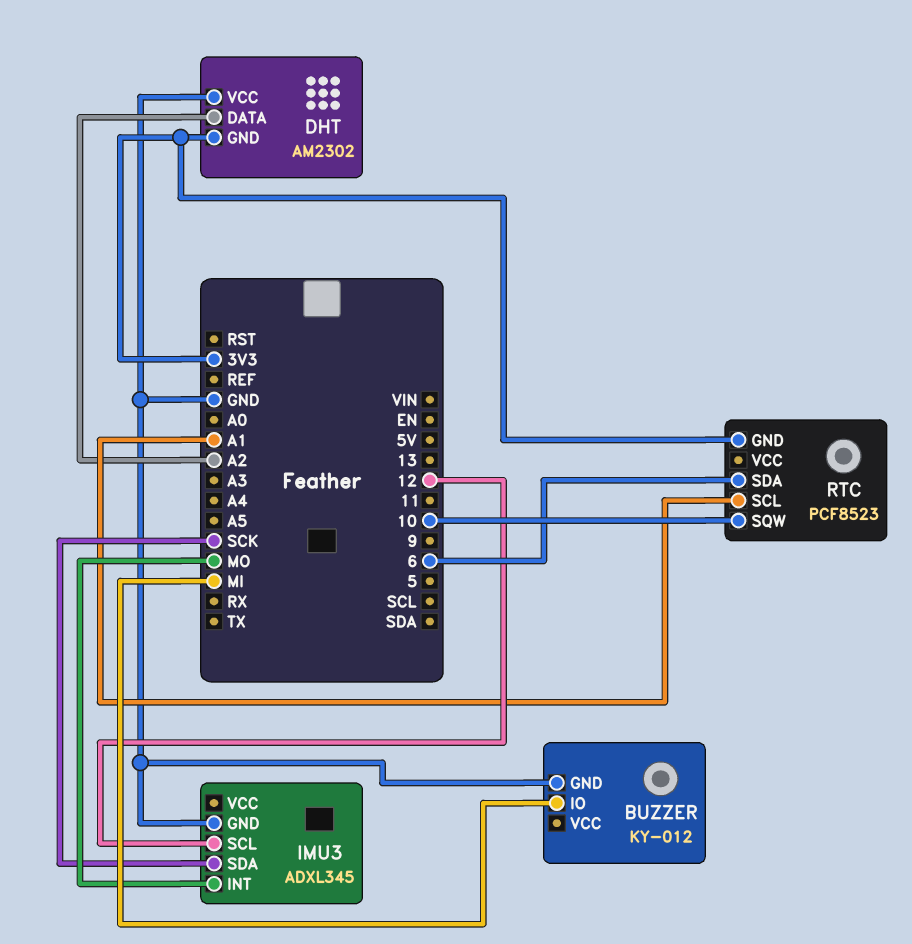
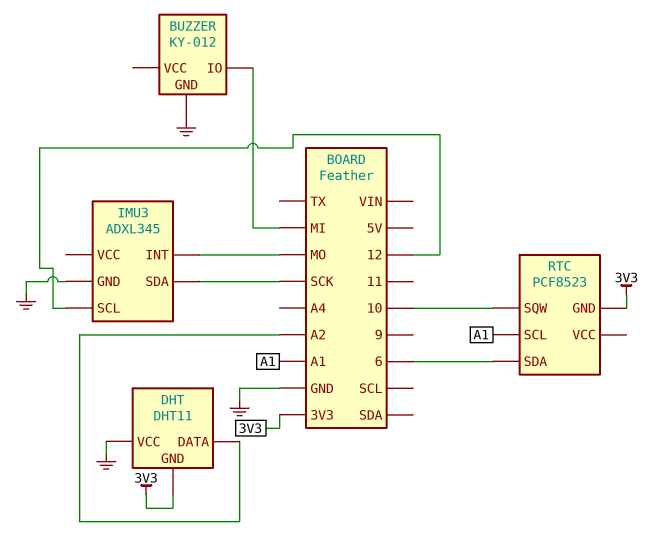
DHT: AM2302 -> DHT11

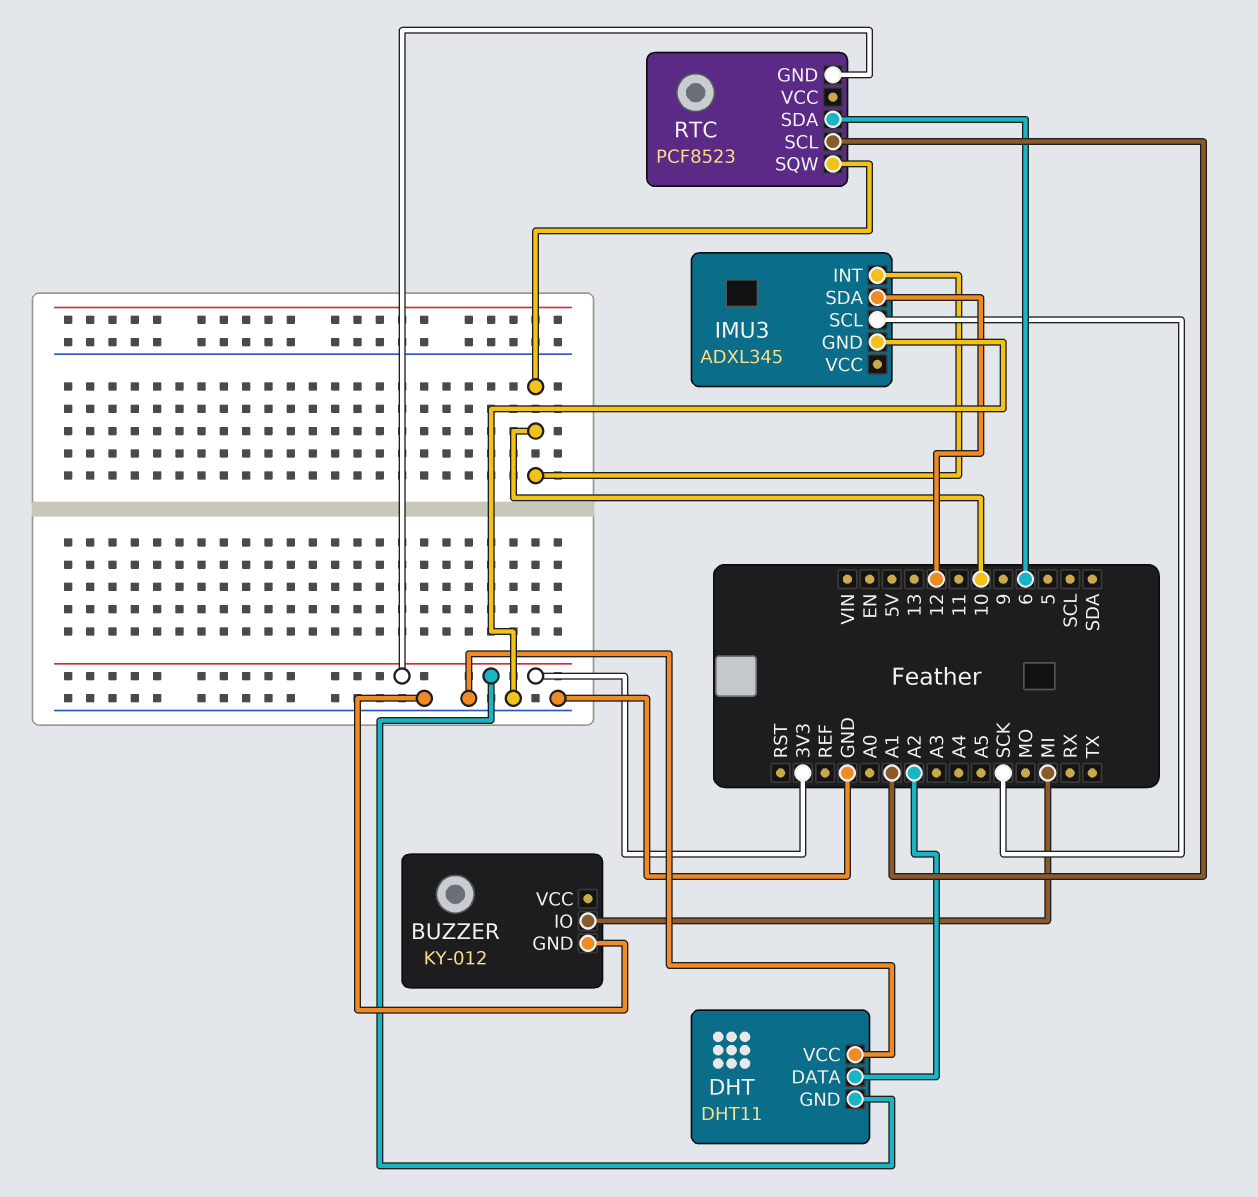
IMU3 pin INT: MO -> 10
IMU3 pin SCL: 12 -> SCK
IMU3 pin SDA: SCK -> 12

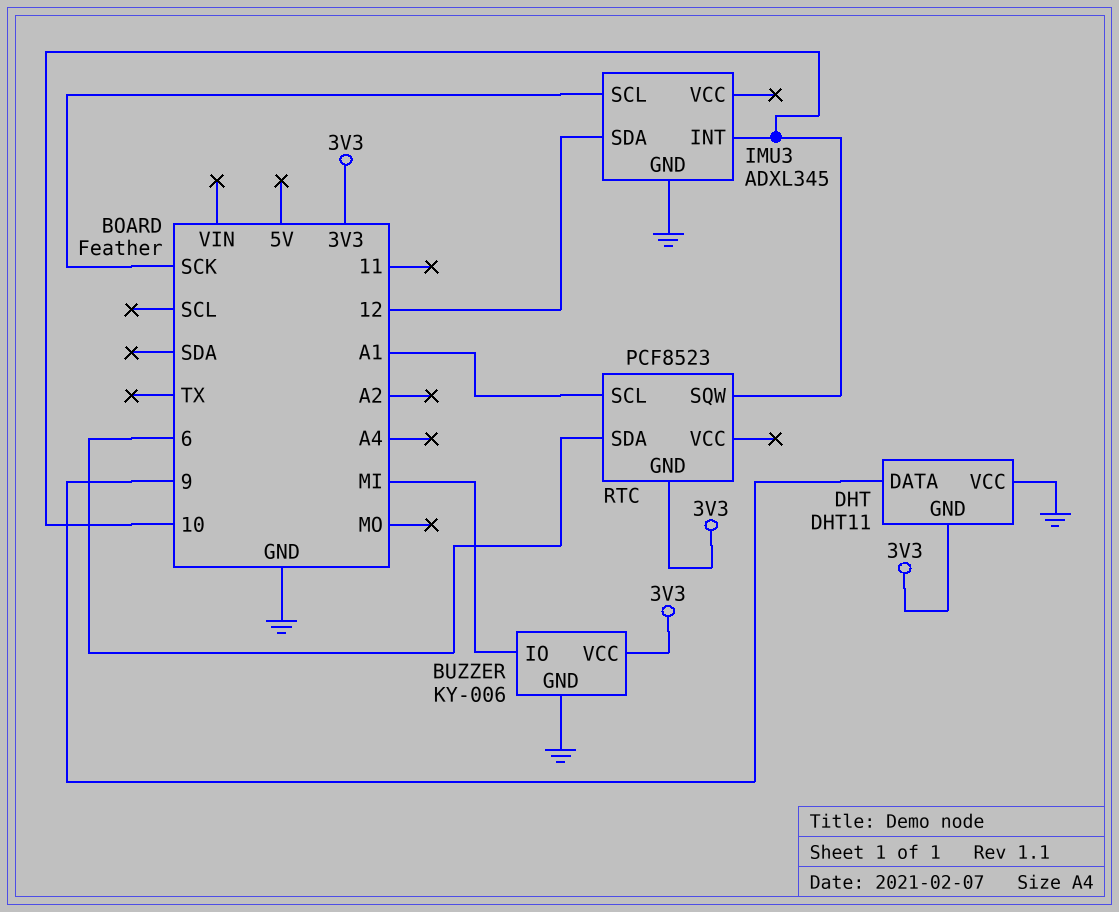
BUZZER: KY-012 -> KY-006
BUZZER pin VCC: none -> 3V3
DHT pin DATA: A2 -> 9

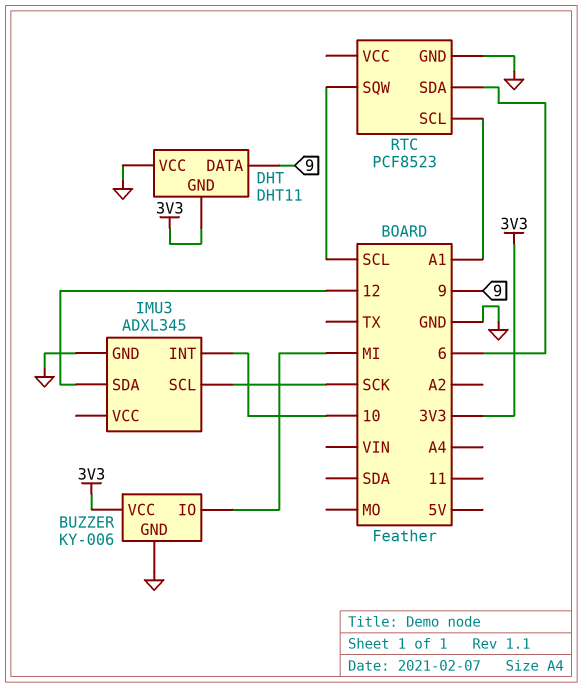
RTC pin GND: 3V3 -> GND
RTC pin SQW: 10 -> SCL

